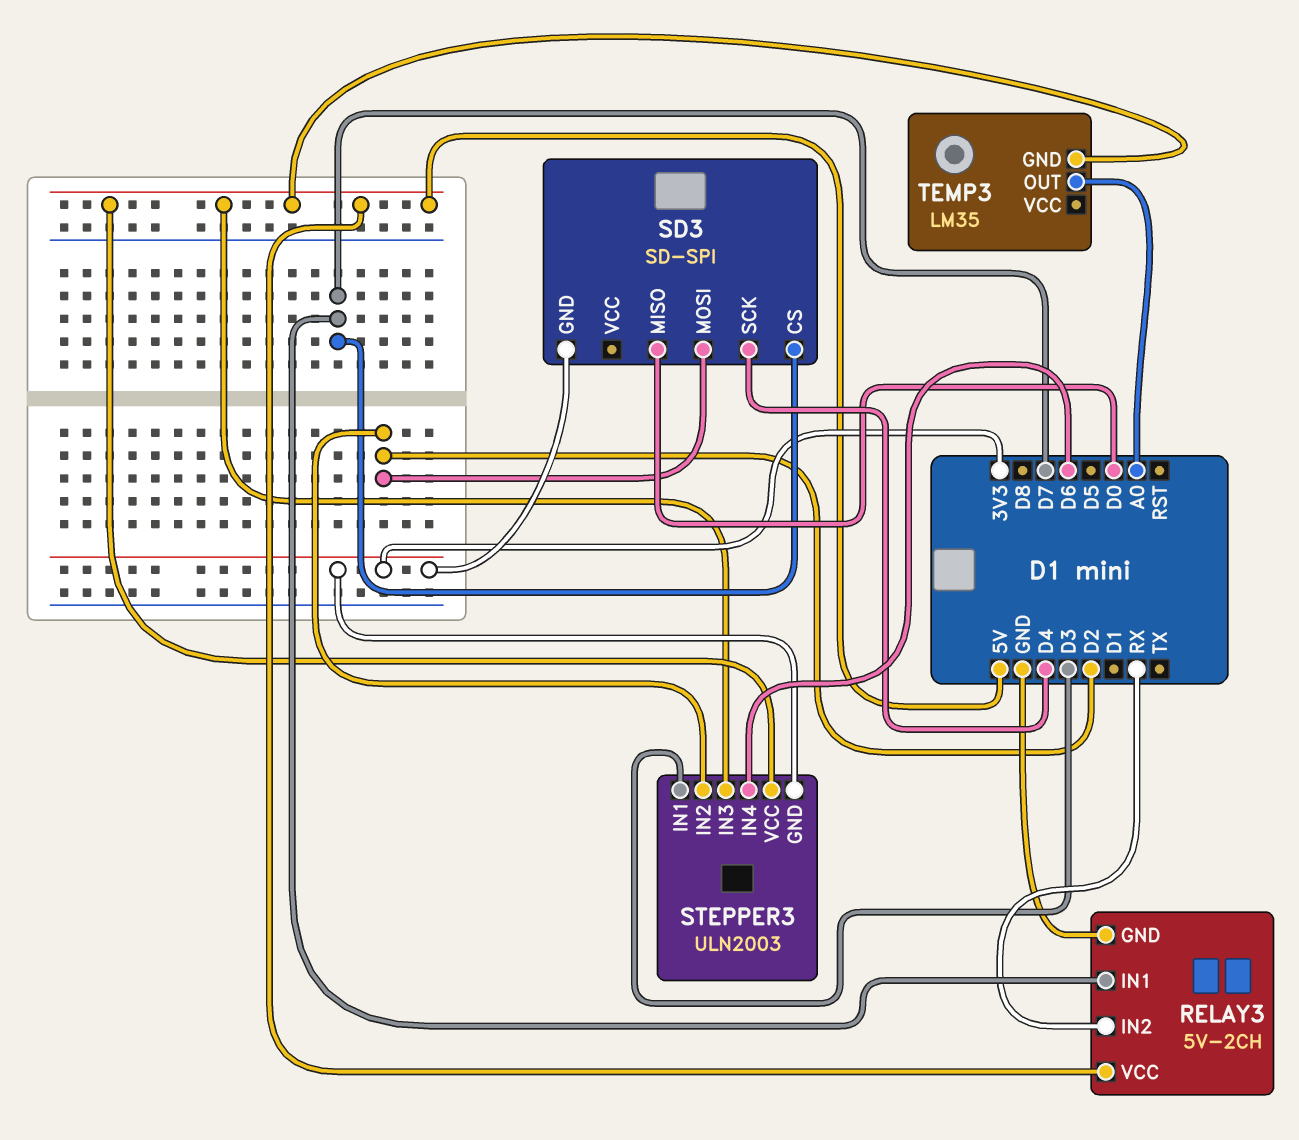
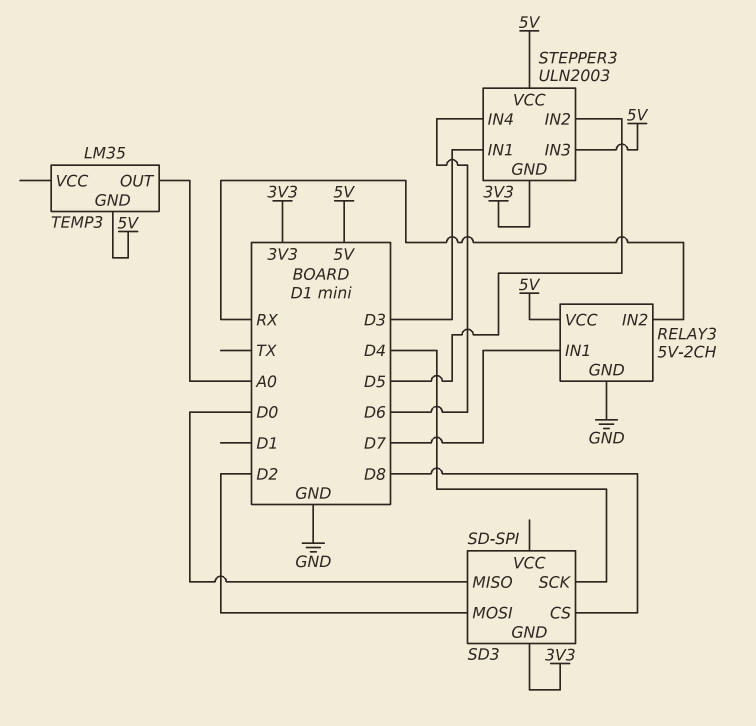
SD3 pin CS: D7 -> D8
STEPPER3 pin IN2: D2 -> D5

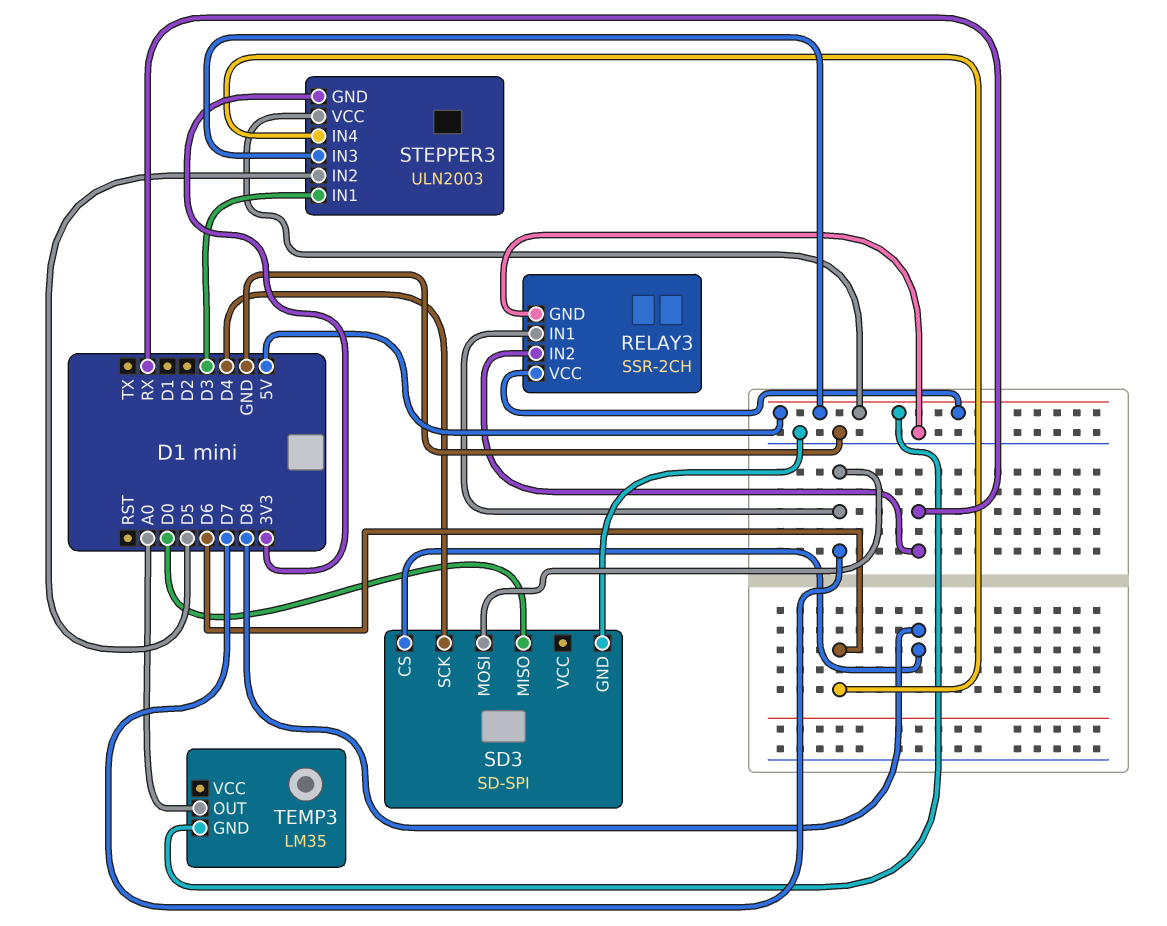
RELAY3: 5V-2CH -> SSR-2CH
SD3 pin GND: 3V3 -> GND
SD3 pin MOSI: D2 -> D7

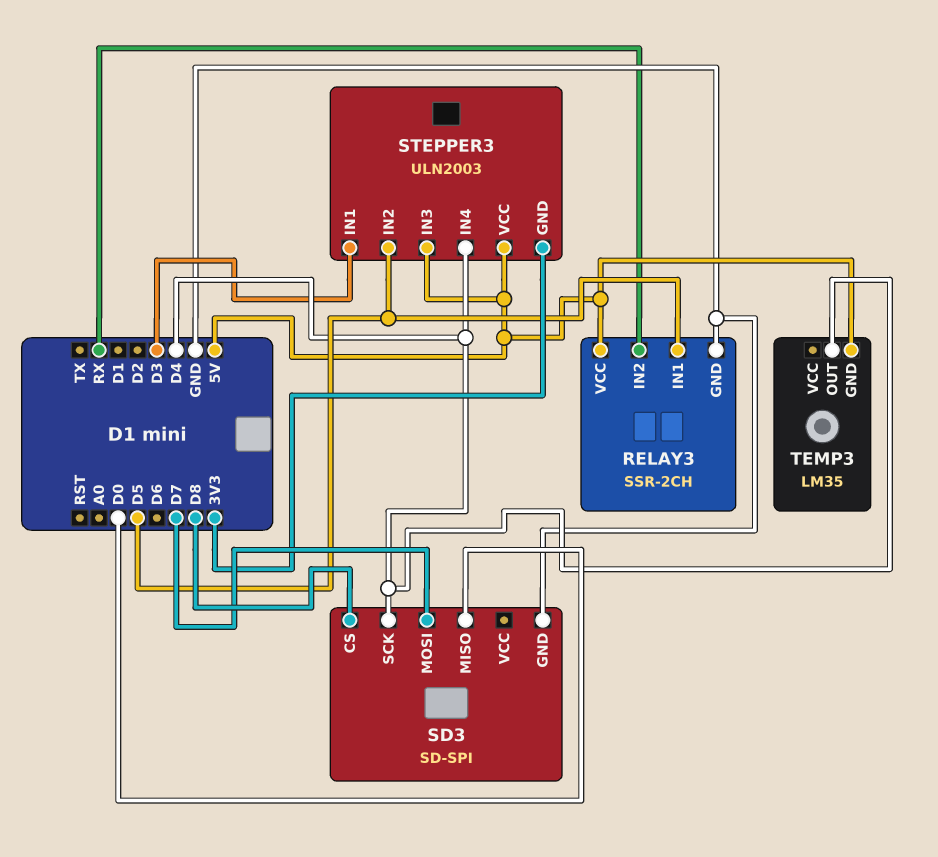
RELAY3 pin IN1: D7 -> D5
STEPPER3 pin IN4: D6 -> D4
TEMP3 pin OUT: A0 -> D4

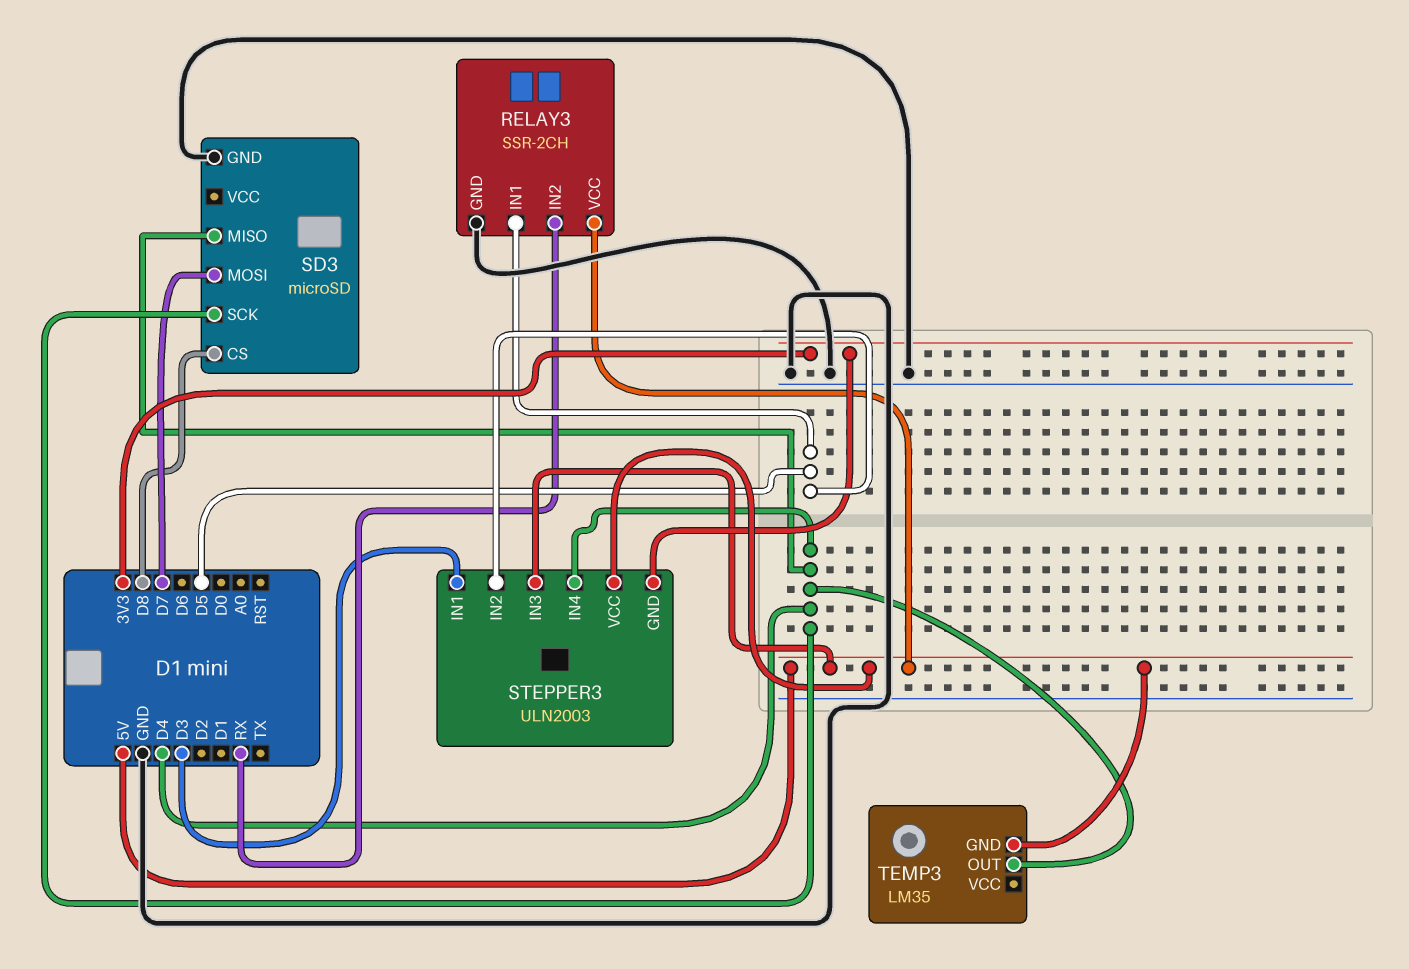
SD3: SD-SPI -> microSD
SD3 pin MISO: D0 -> D4

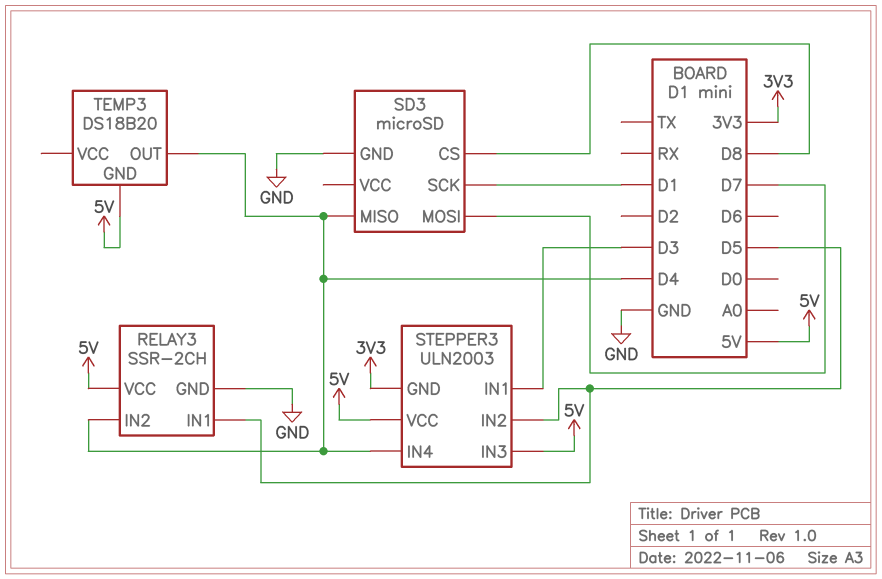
RELAY3 pin IN2: RX -> D4
SD3 pin SCK: D4 -> D1
TEMP3: LM35 -> DS18B20

